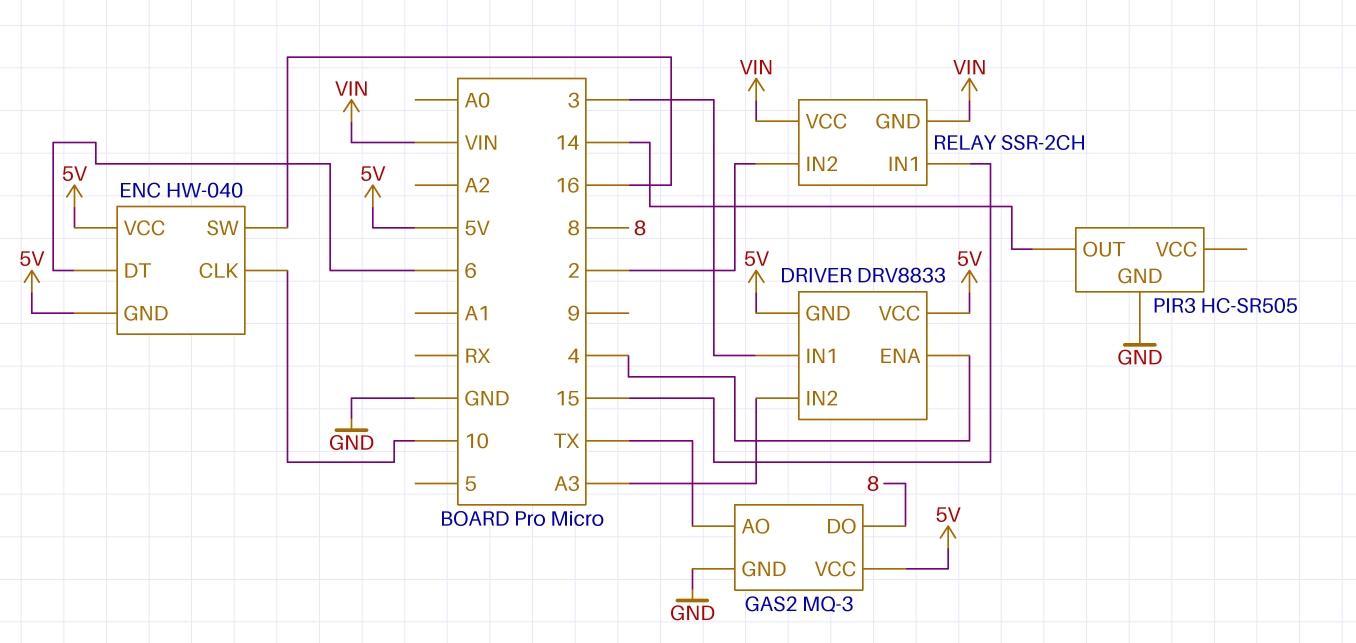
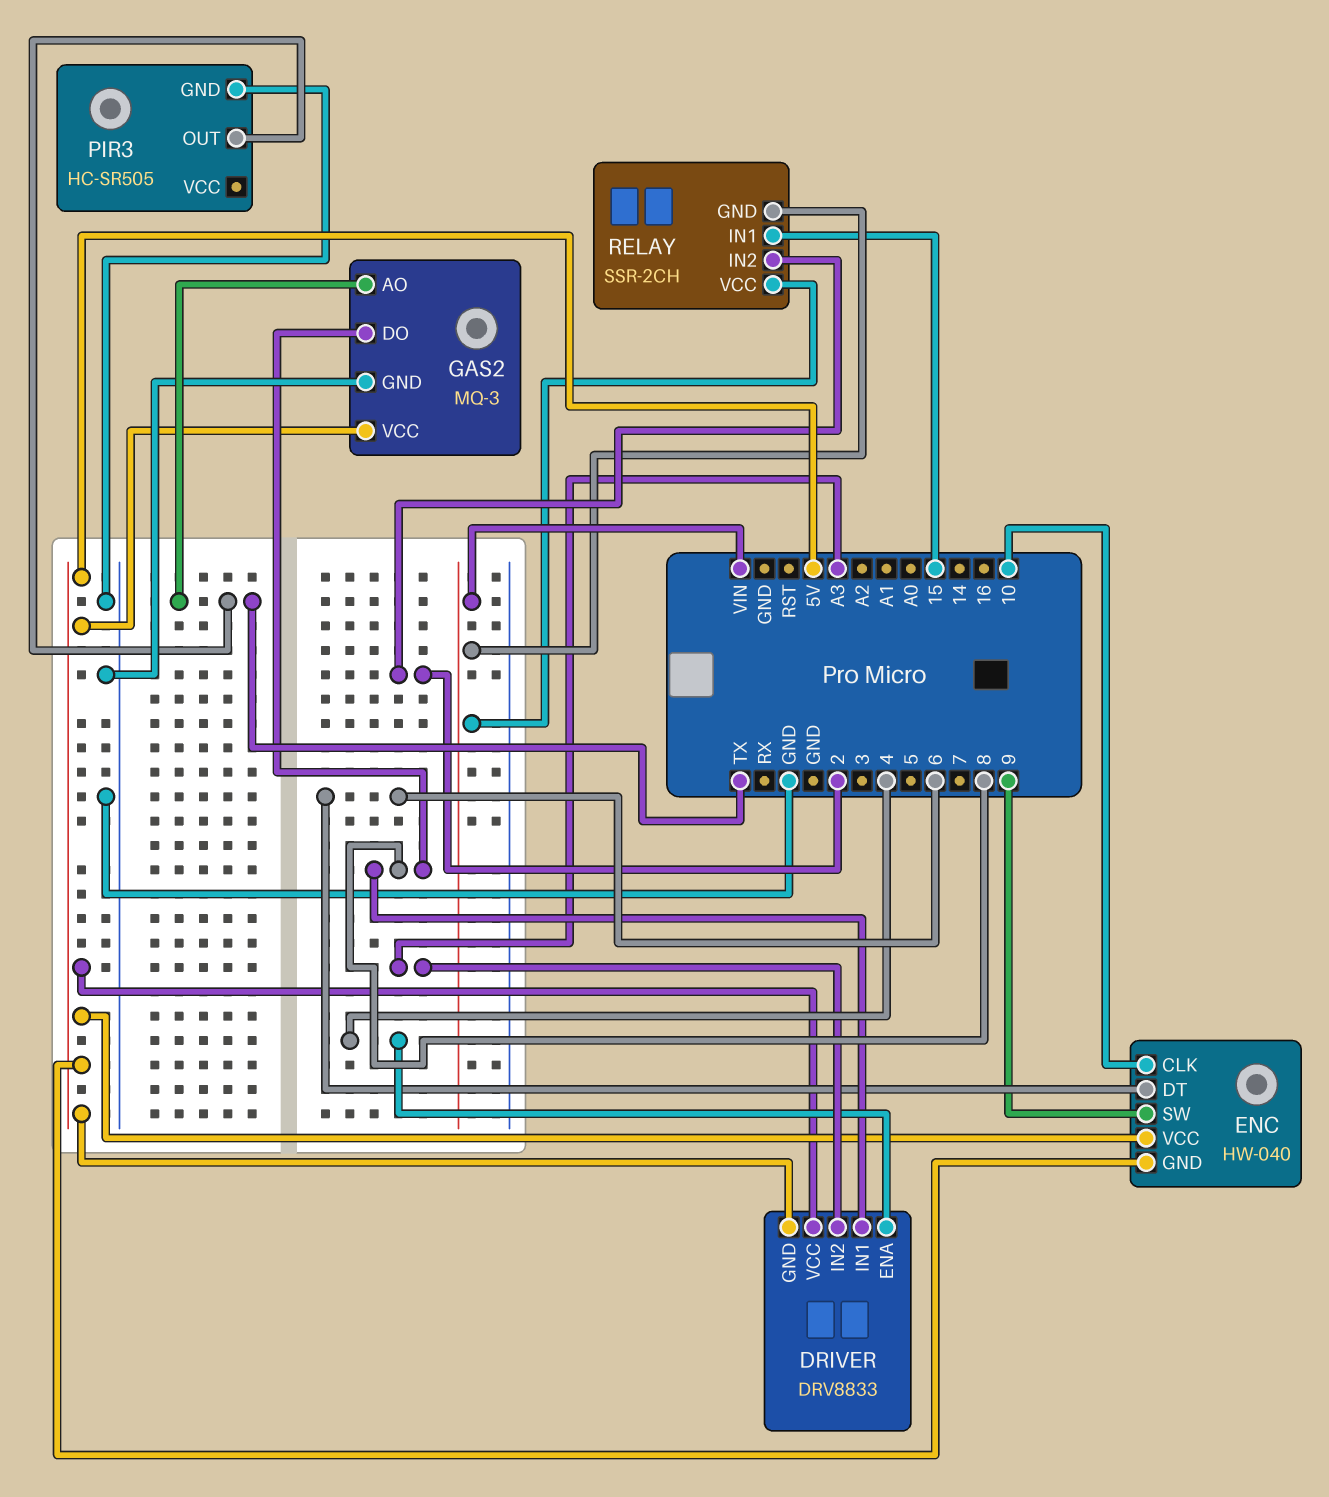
DRIVER pin IN1: 3 -> 8
ENC pin SW: 16 -> 9
PIR3 pin OUT: 14 -> TX

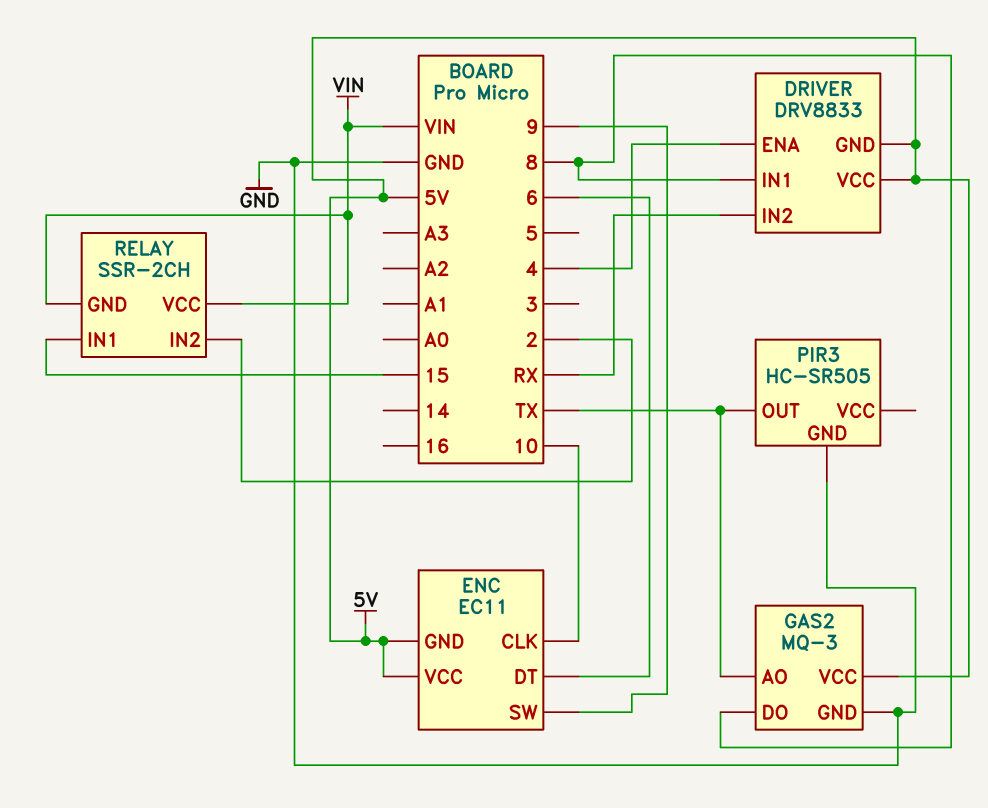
DRIVER pin IN2: A3 -> RX
ENC: HW-040 -> EC11

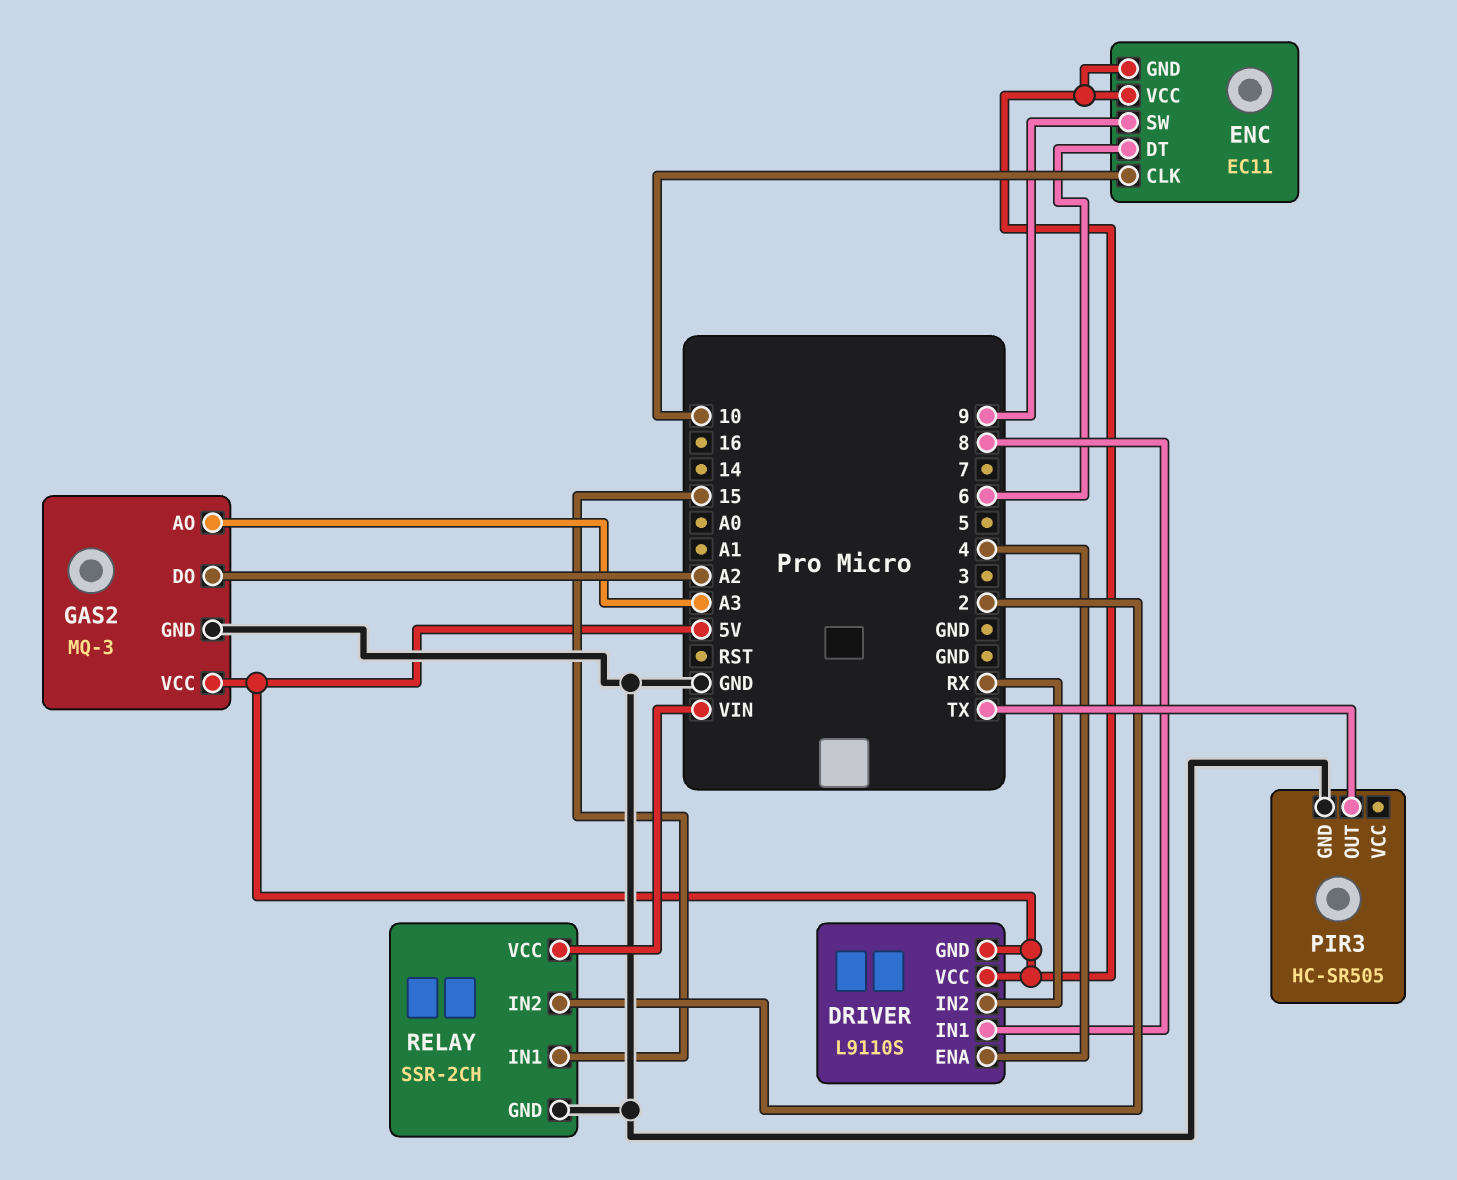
DRIVER: DRV8833 -> L9110S
GAS2 pin AO: TX -> A3
GAS2 pin DO: 8 -> A2
RELAY pin GND: VIN -> GND

